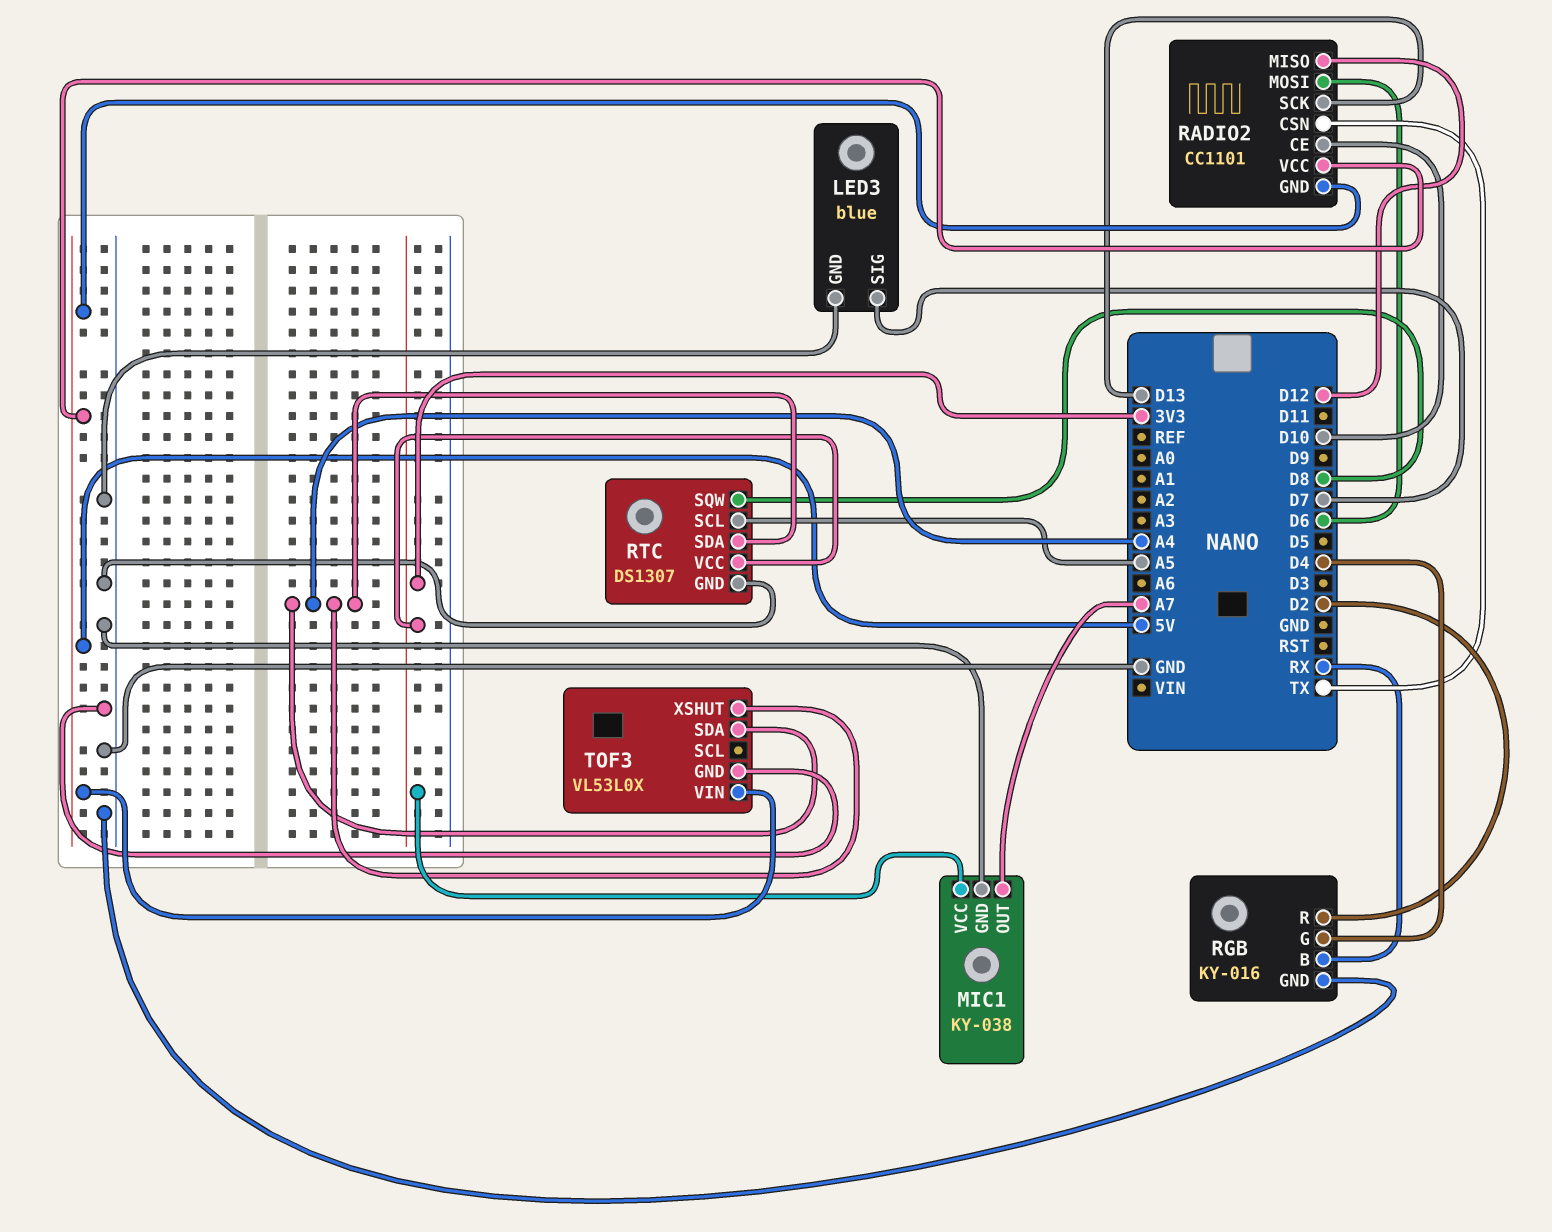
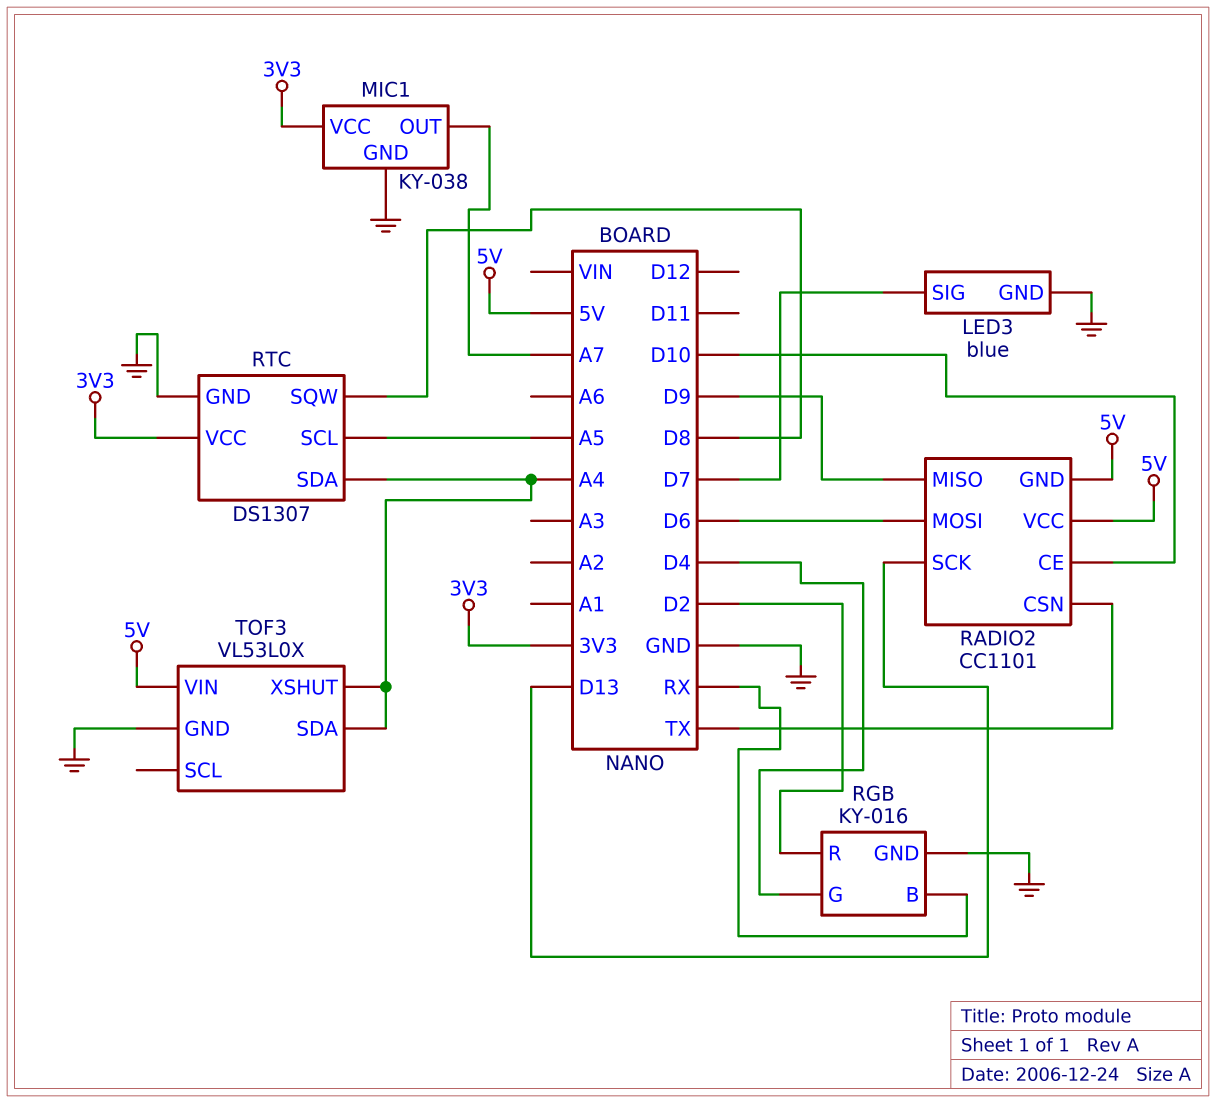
RADIO2 pin MISO: D12 -> D9

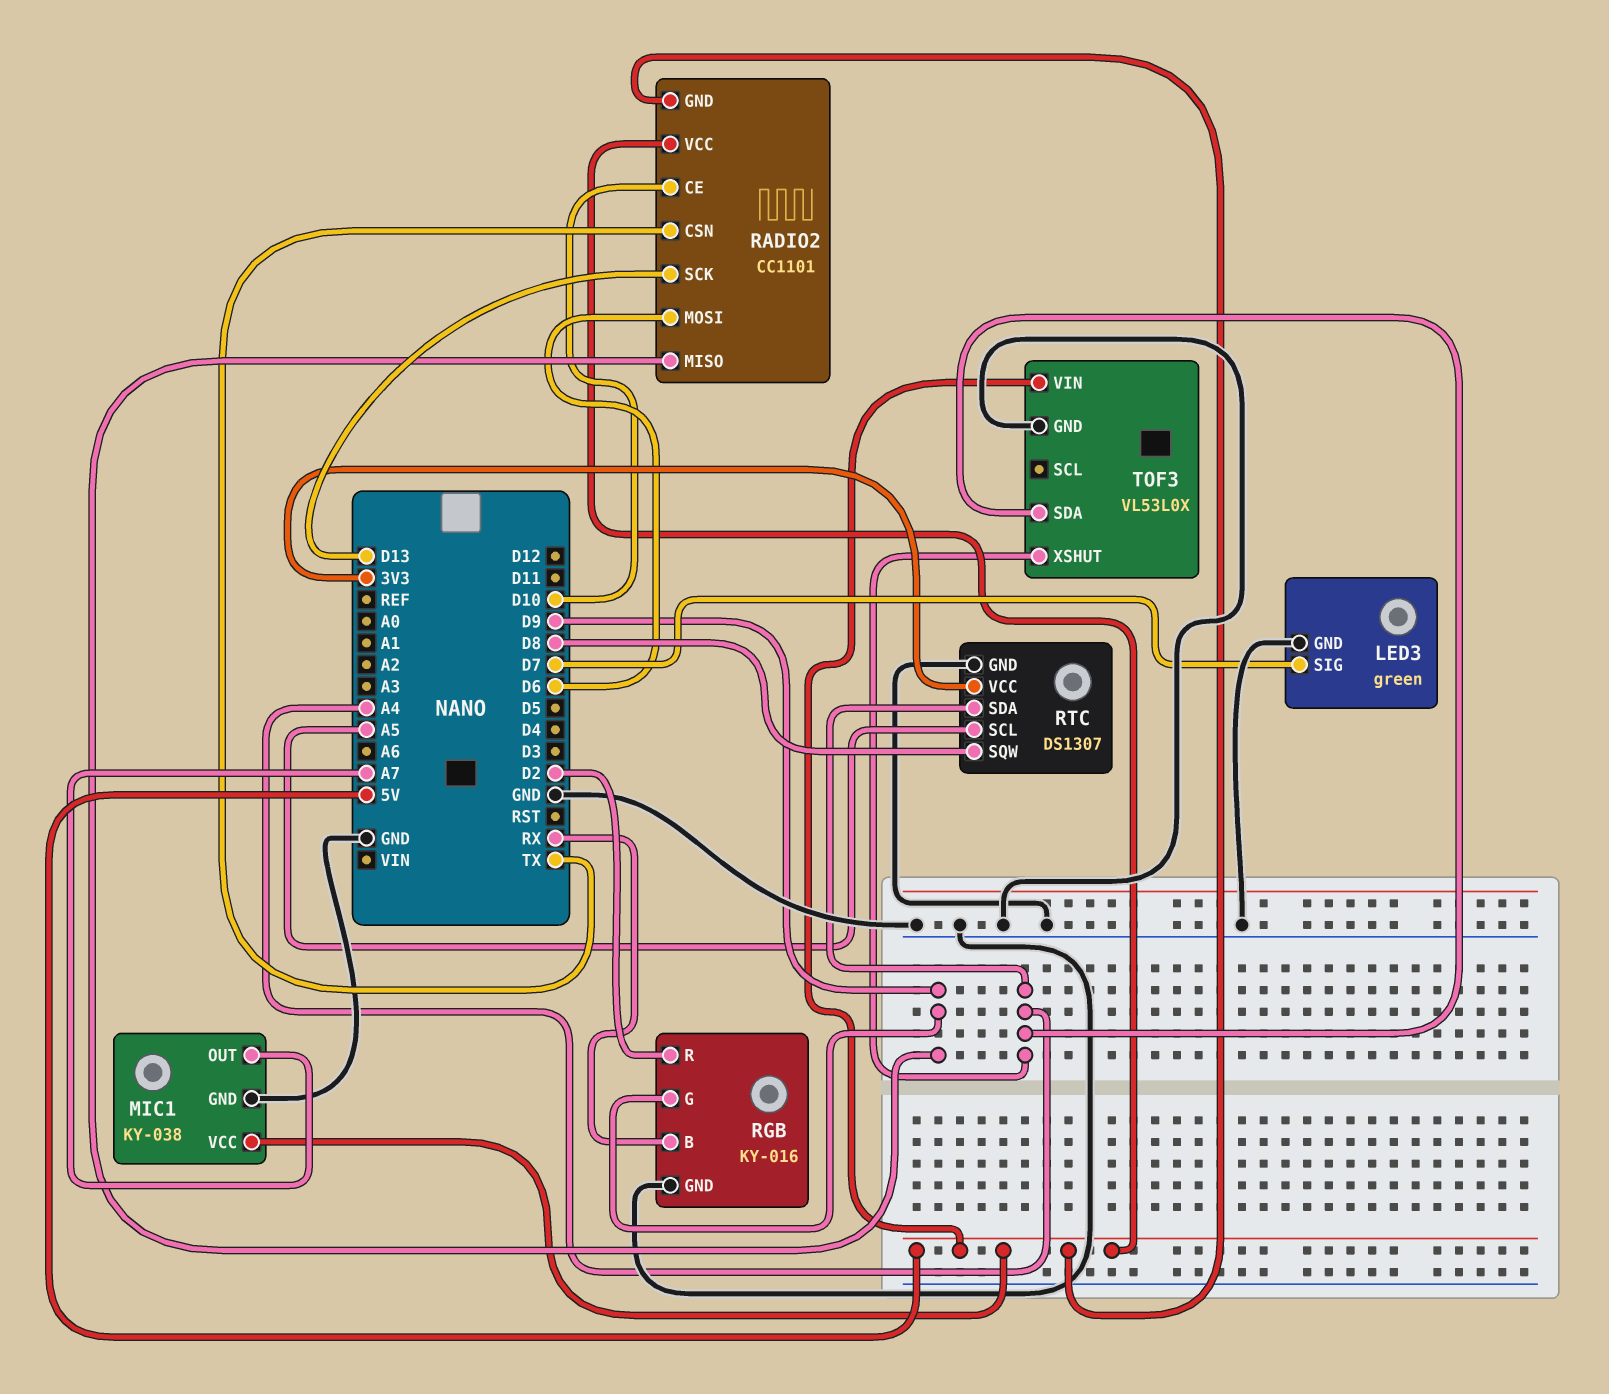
LED3: blue -> green
MIC1 pin VCC: 3V3 -> 5V
RGB pin G: D4 -> D9

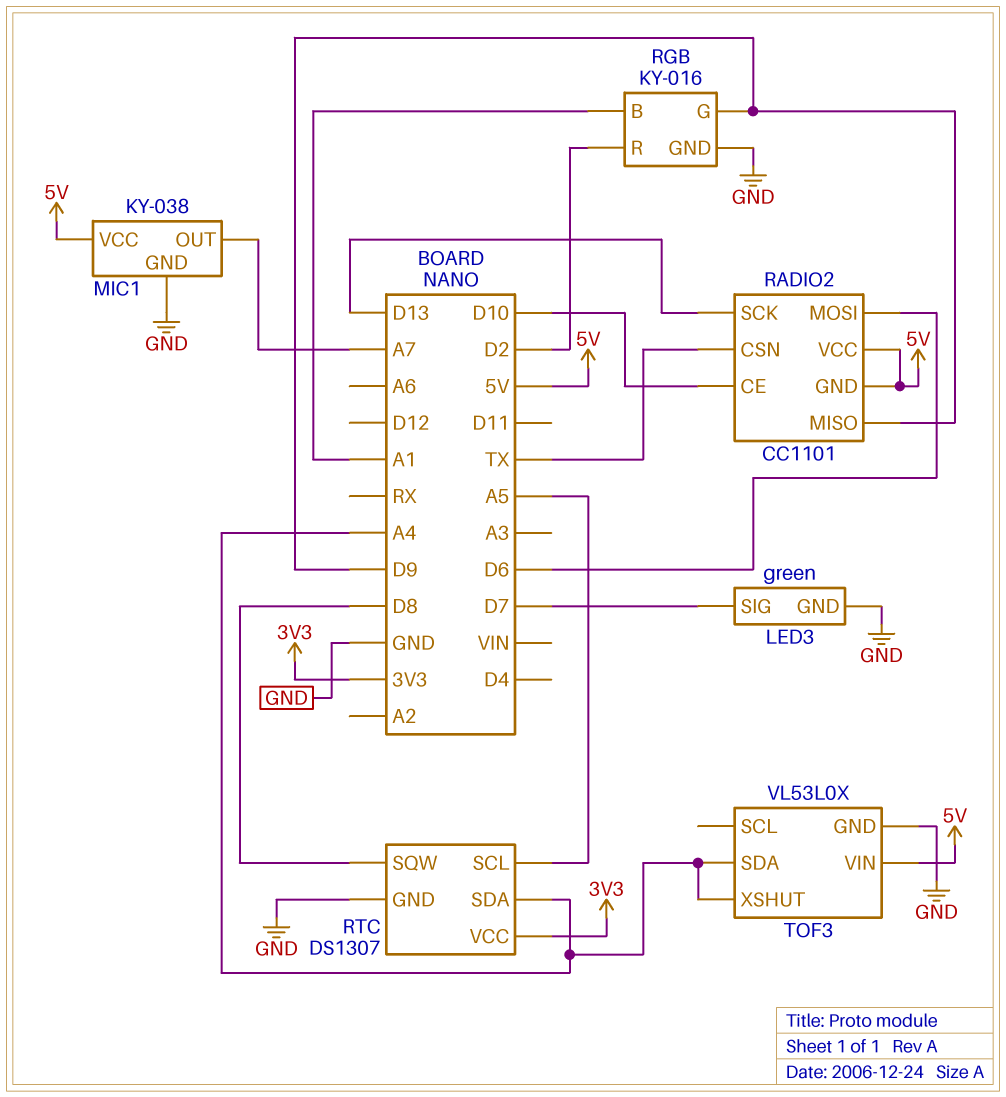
RGB pin B: RX -> A1

